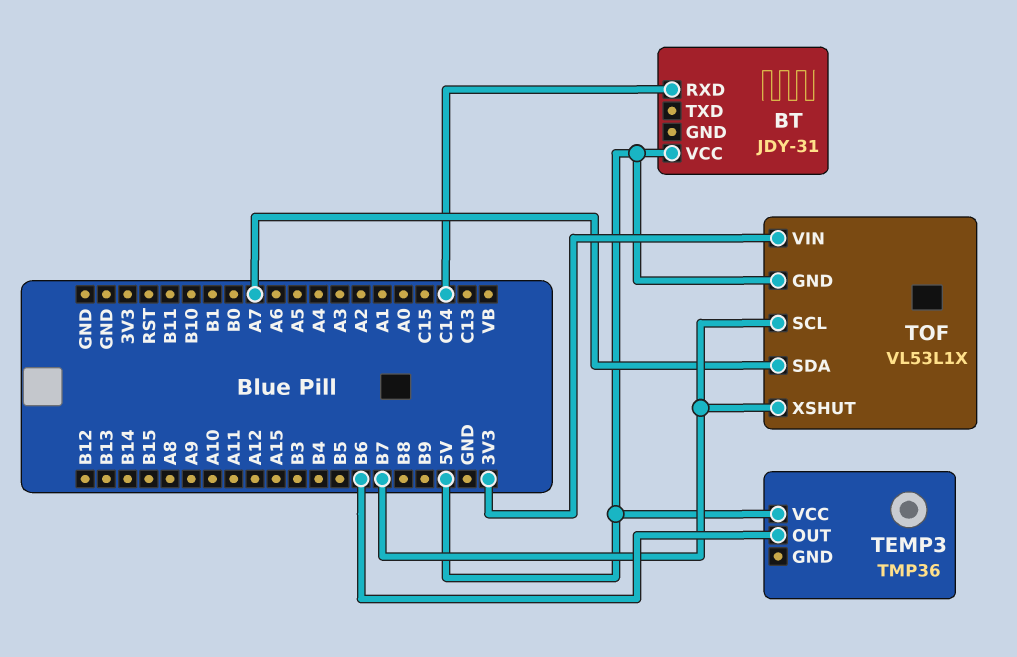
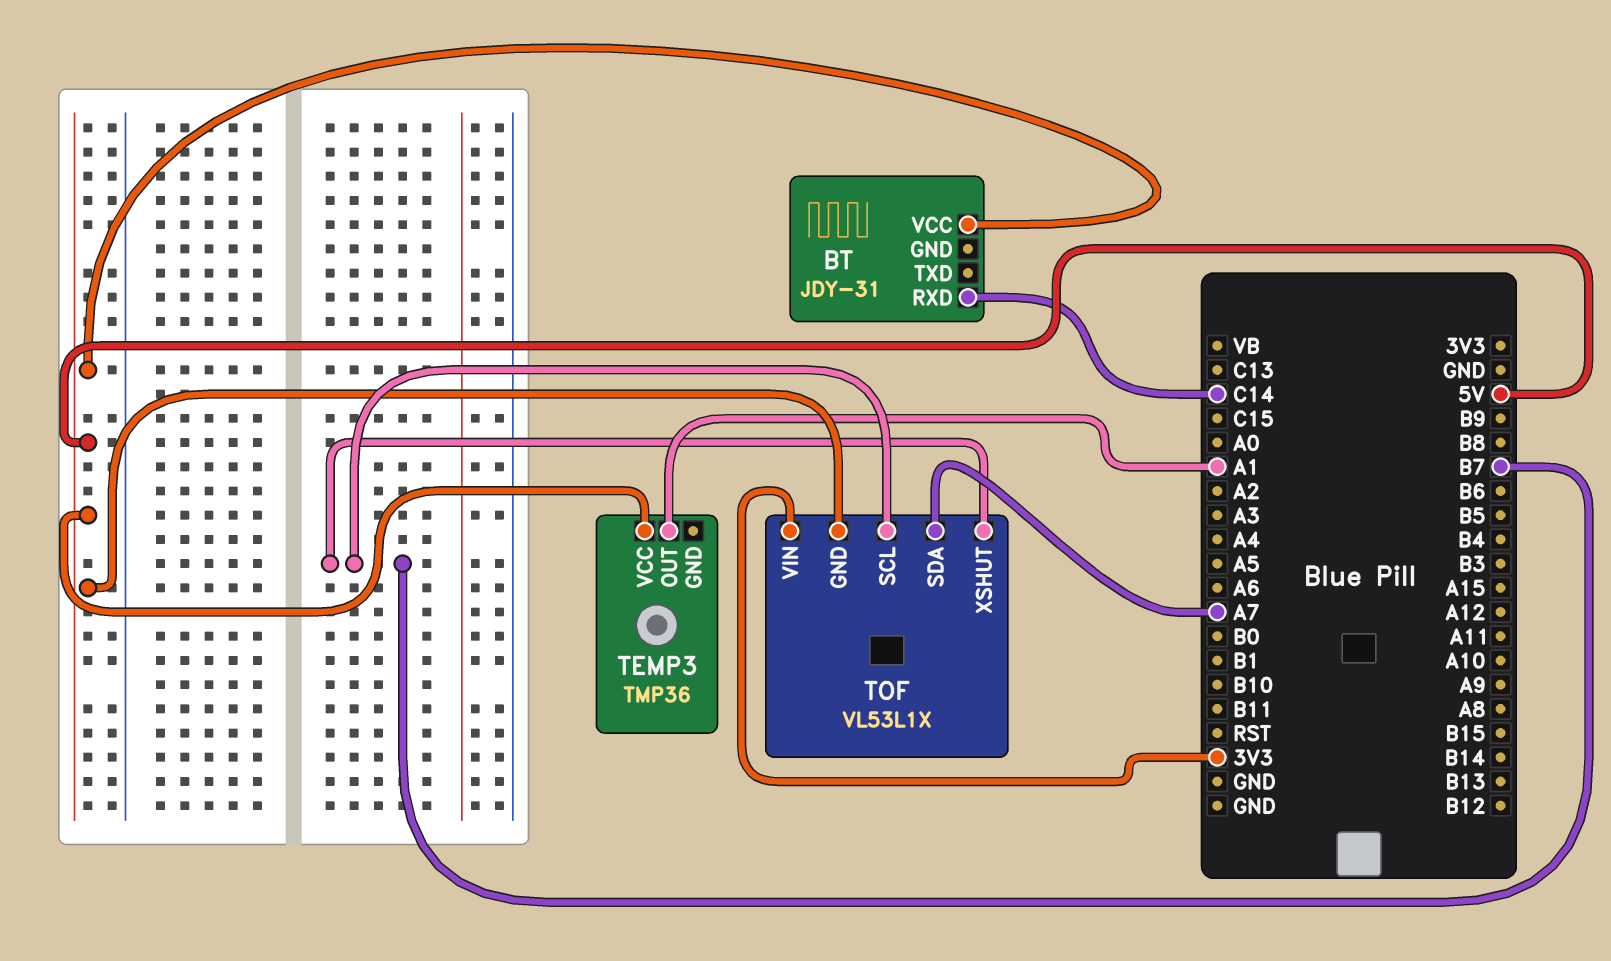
TEMP3 pin OUT: B6 -> A1

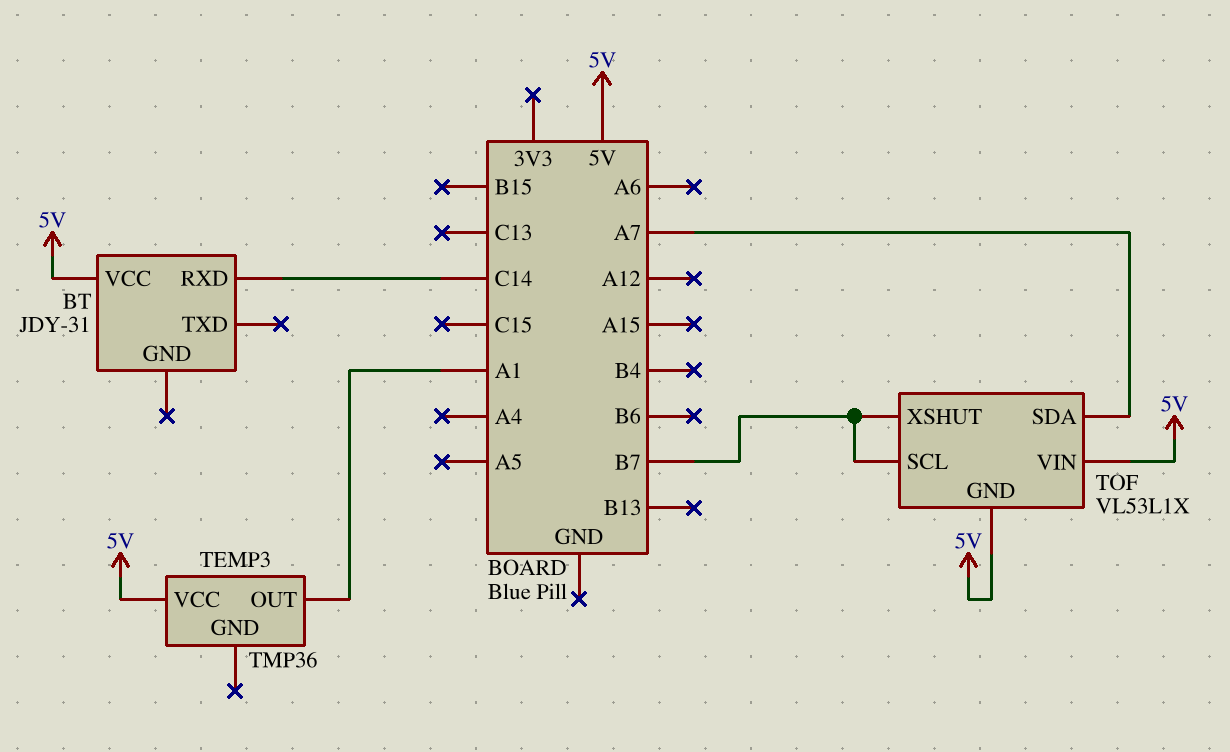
TOF pin VIN: 3V3 -> 5V

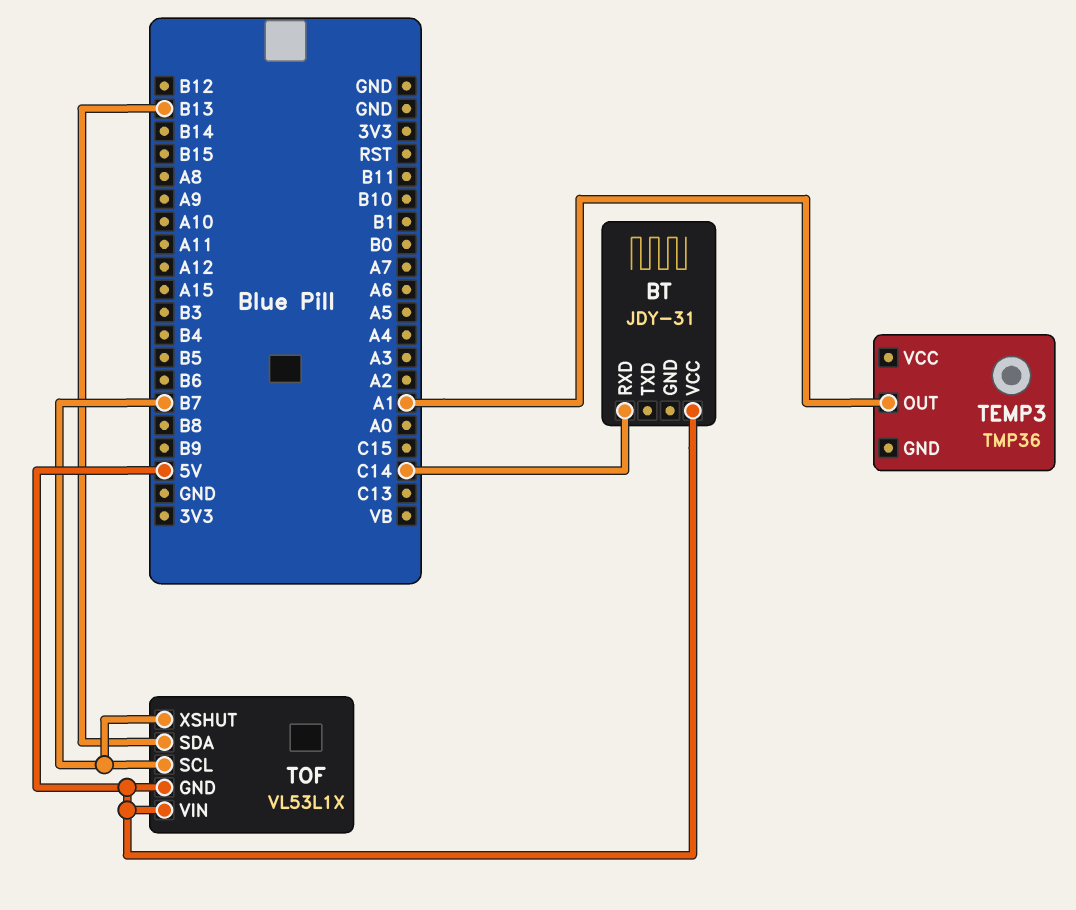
TEMP3 pin VCC: 5V -> none
TOF pin SDA: A7 -> B13

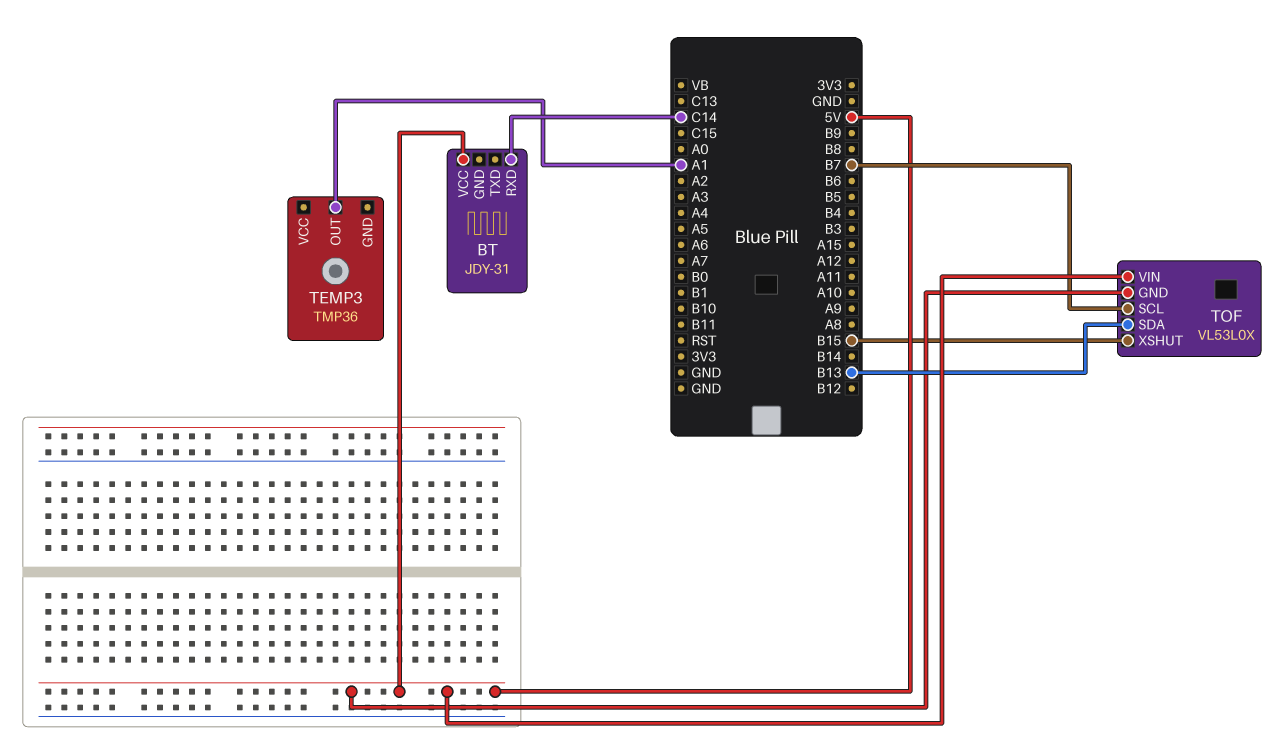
TOF: VL53L1X -> VL53L0X
TOF pin XSHUT: B7 -> B15

